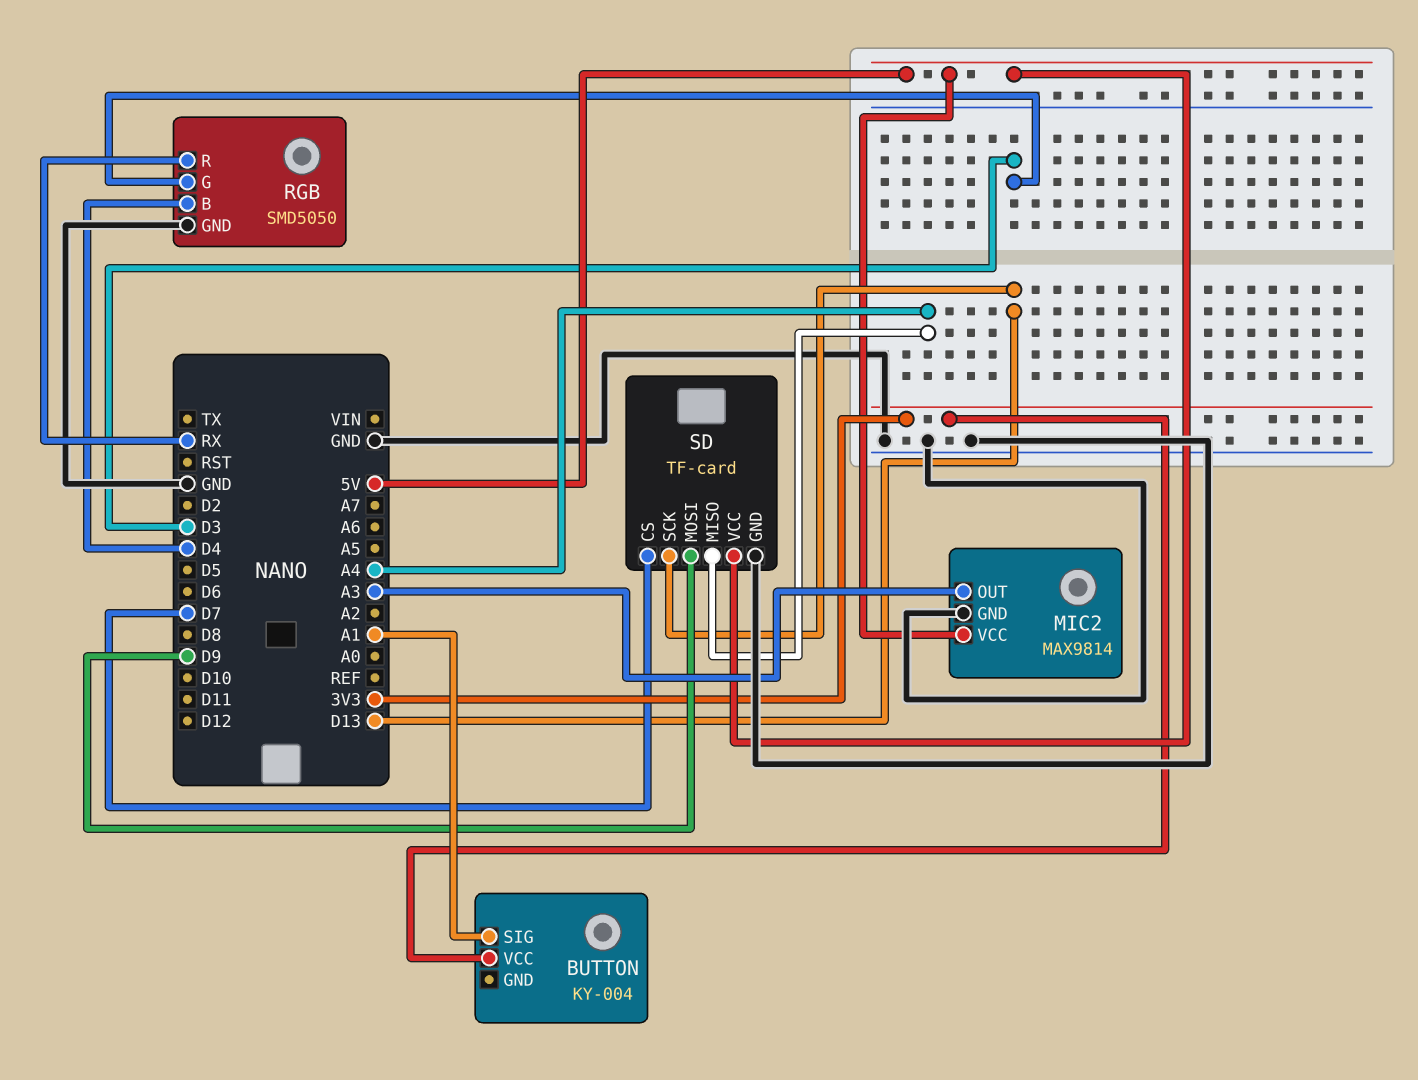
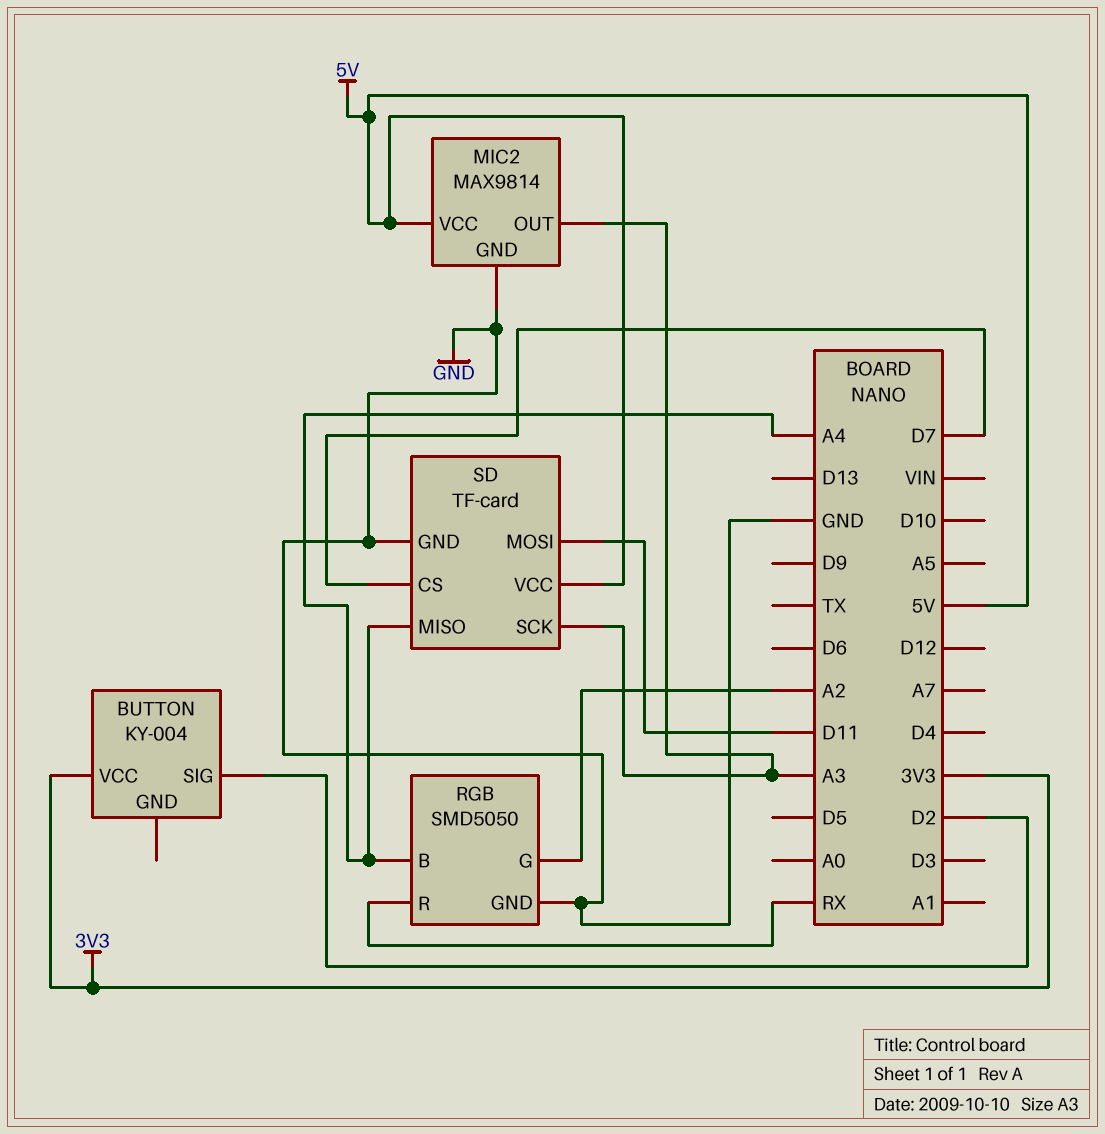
BUTTON pin SIG: A1 -> D2
RGB pin B: D4 -> A4
RGB pin G: D3 -> A2
SD pin MOSI: D9 -> D11
SD pin SCK: D13 -> A3

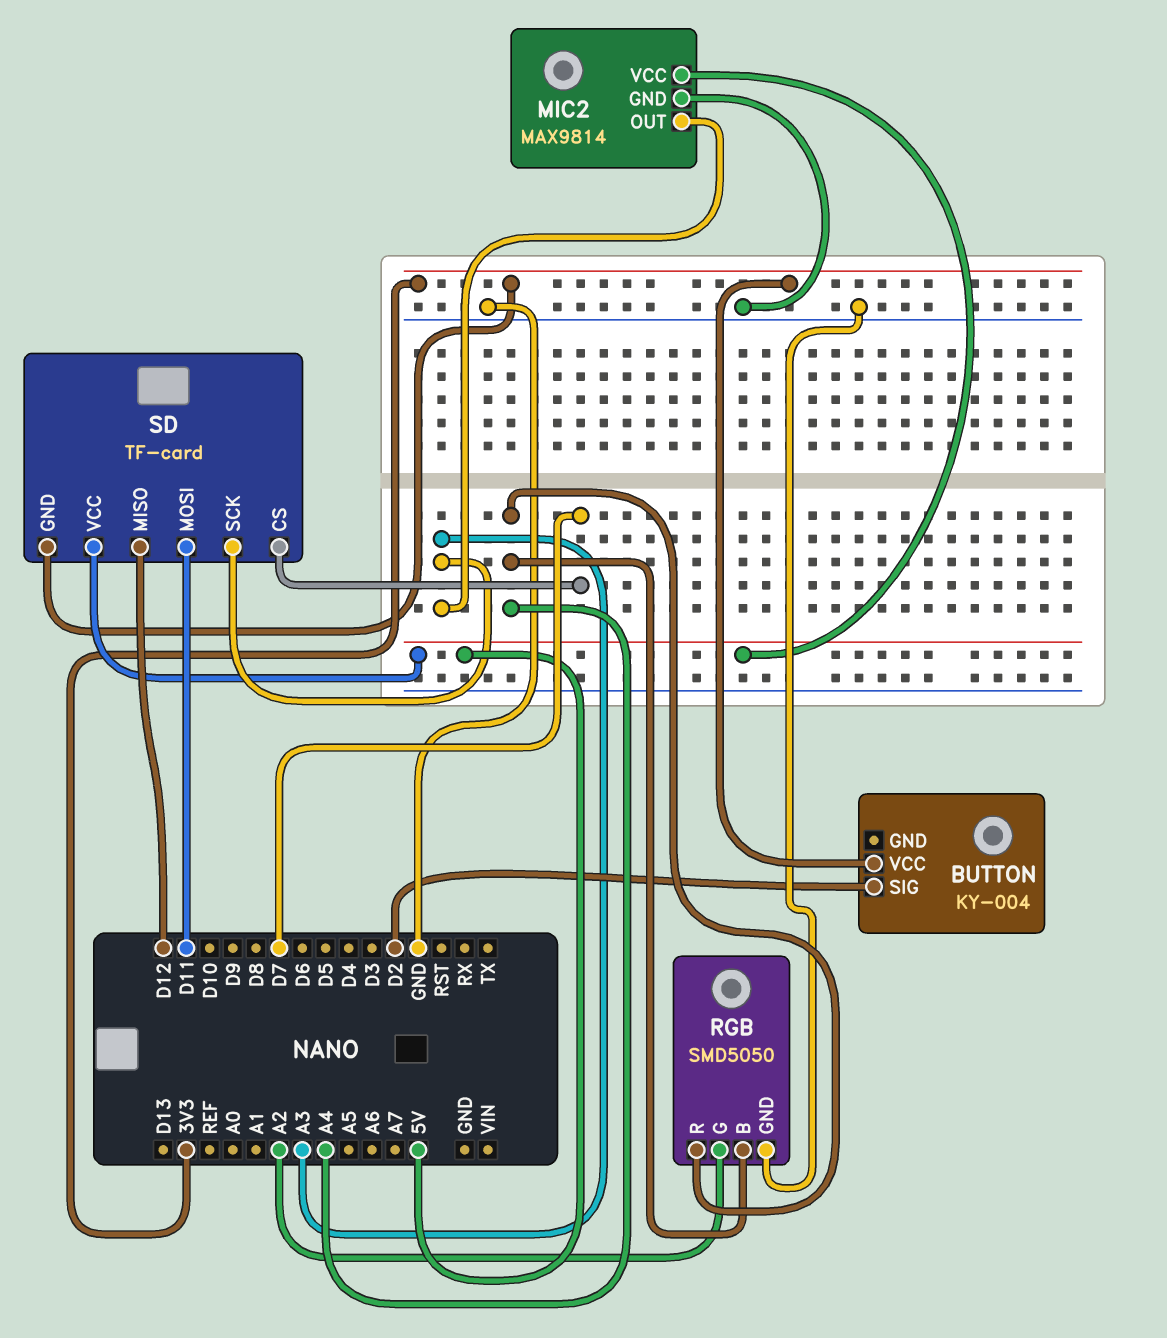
RGB pin R: RX -> A4
SD pin GND: GND -> 3V3
SD pin MISO: A4 -> D12

